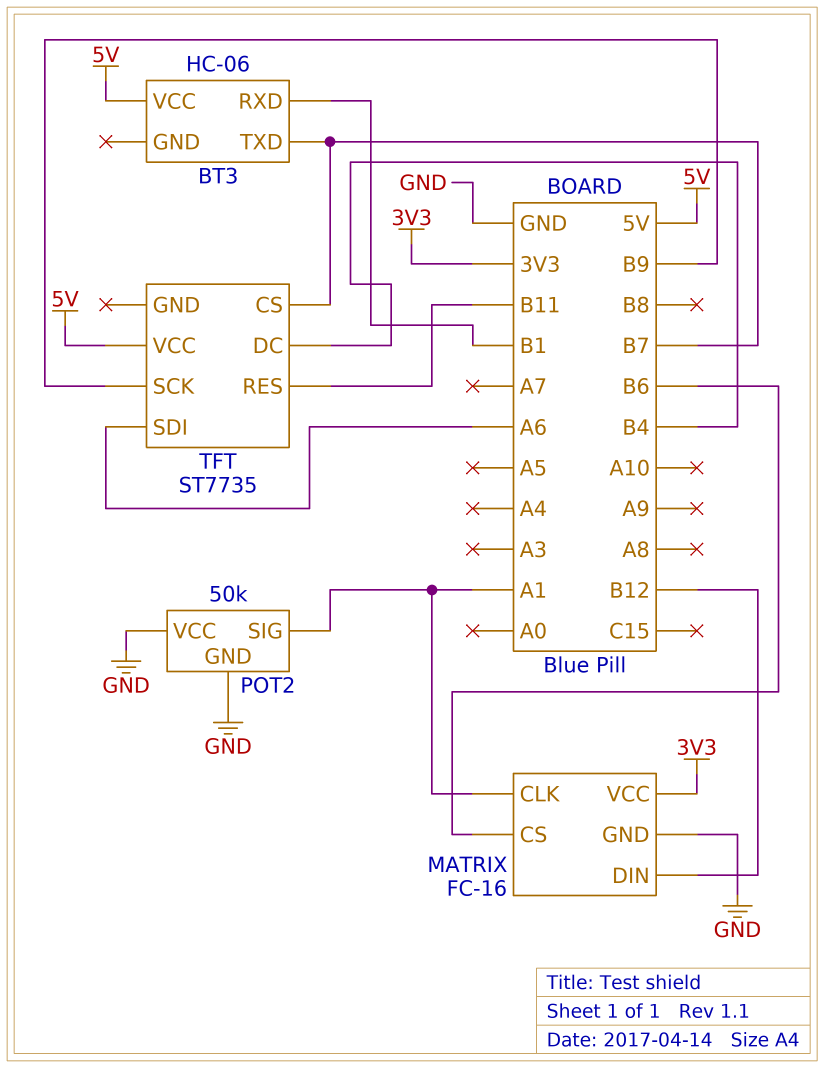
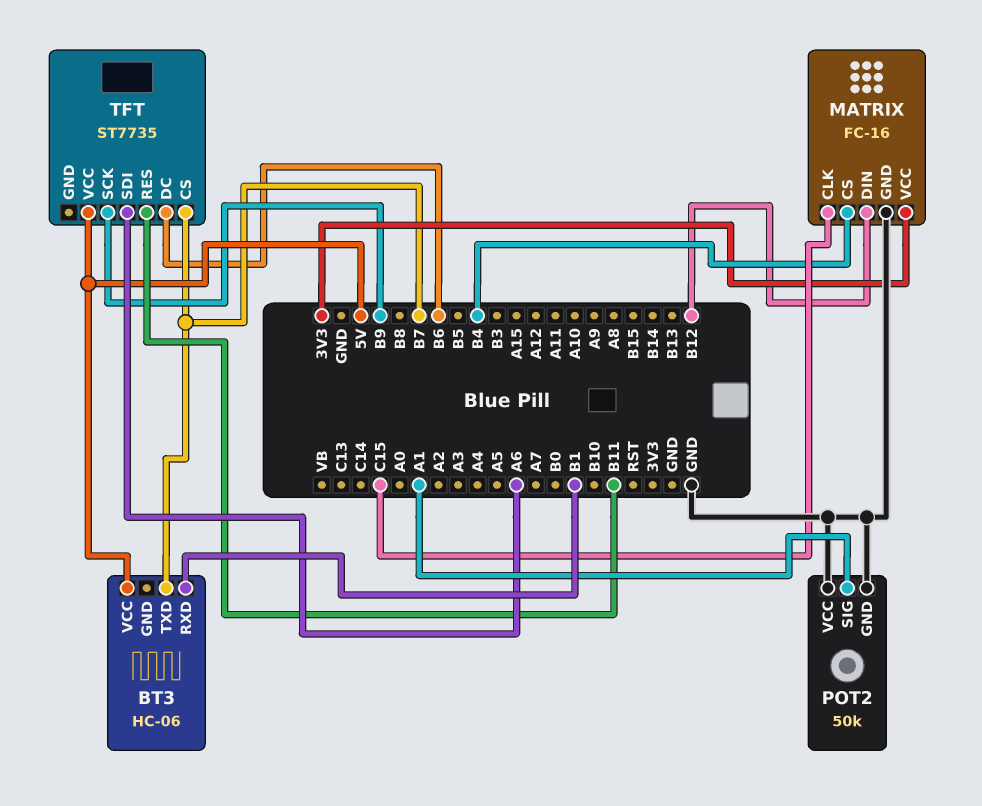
MATRIX pin CLK: A1 -> C15
MATRIX pin CS: B6 -> B4
TFT pin DC: B4 -> B6

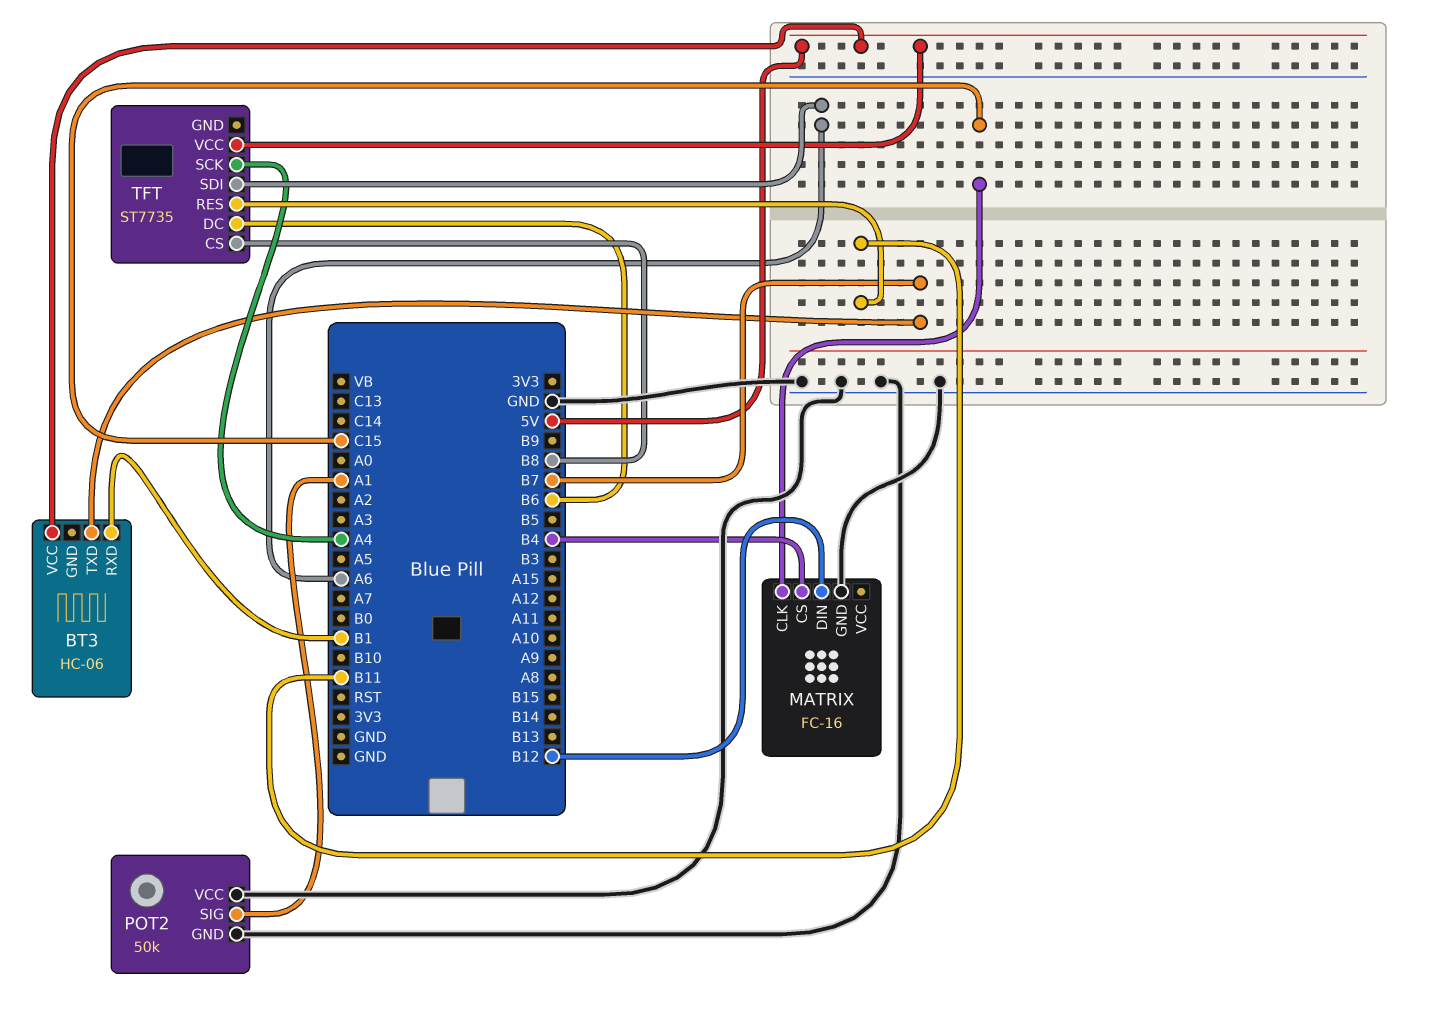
MATRIX pin VCC: 3V3 -> none
TFT pin CS: B7 -> B8
TFT pin SCK: B9 -> A4

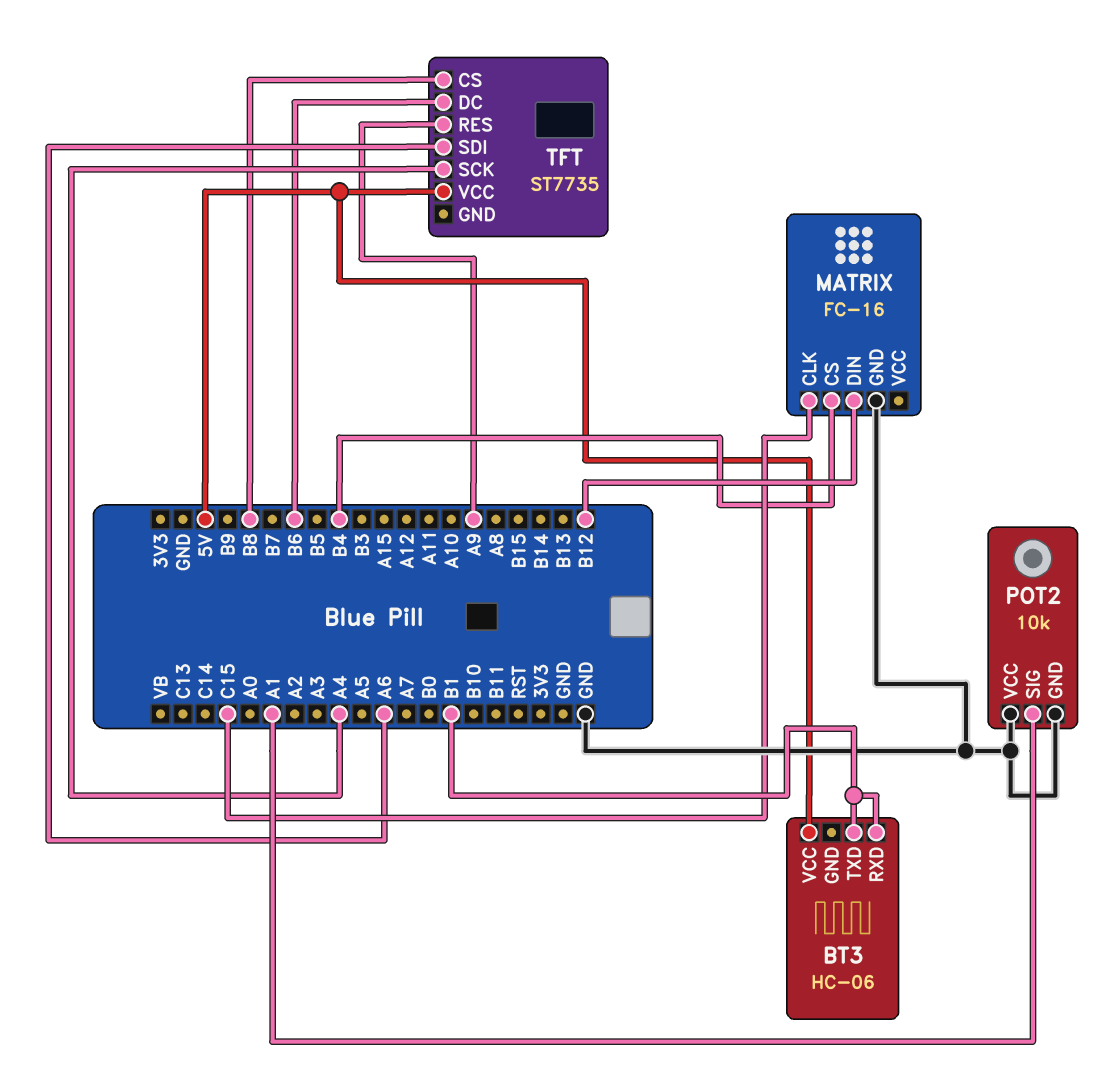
BT3 pin TXD: B7 -> B1
POT2: 50k -> 10k
TFT pin RES: B11 -> A9

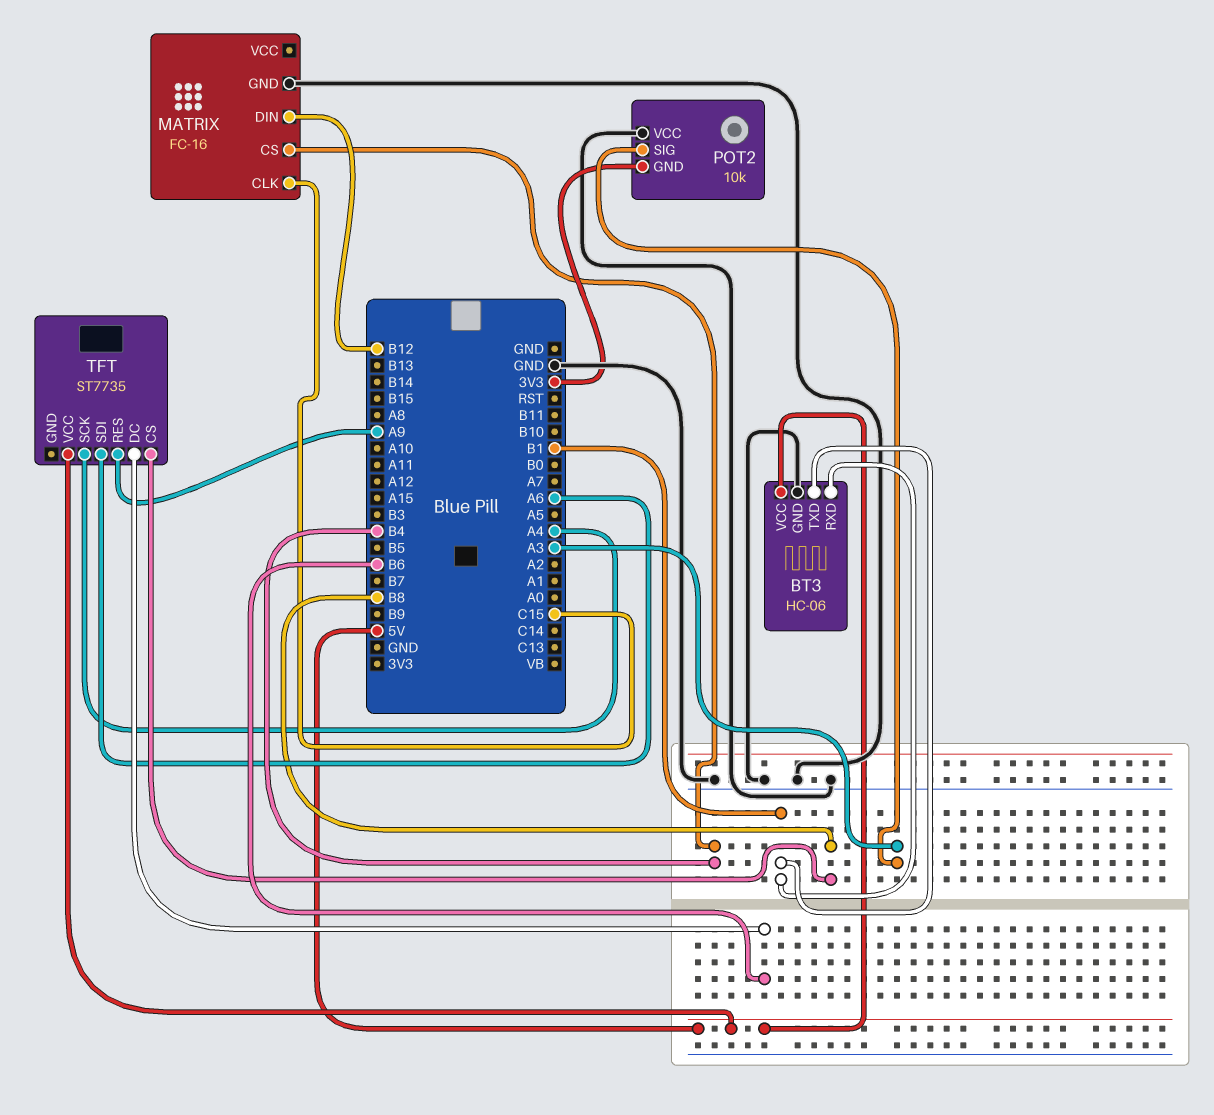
BT3 pin GND: none -> GND
POT2 pin GND: GND -> 3V3
POT2 pin SIG: A1 -> A3

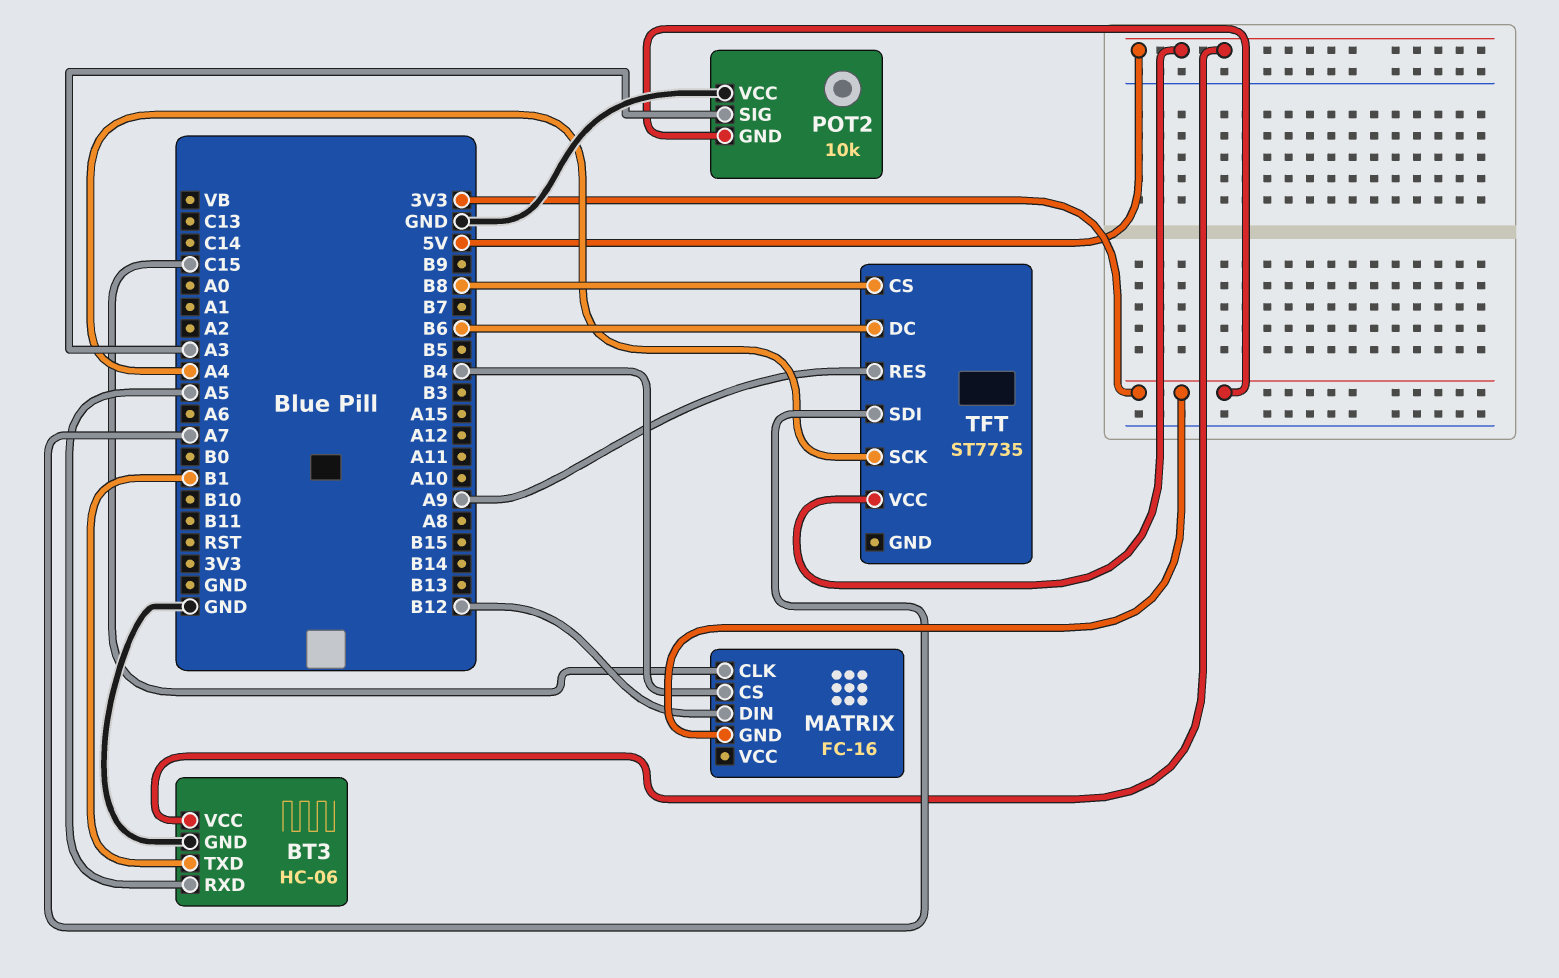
BT3 pin RXD: B1 -> A5
MATRIX pin GND: GND -> 3V3
TFT pin SDI: A6 -> A7

